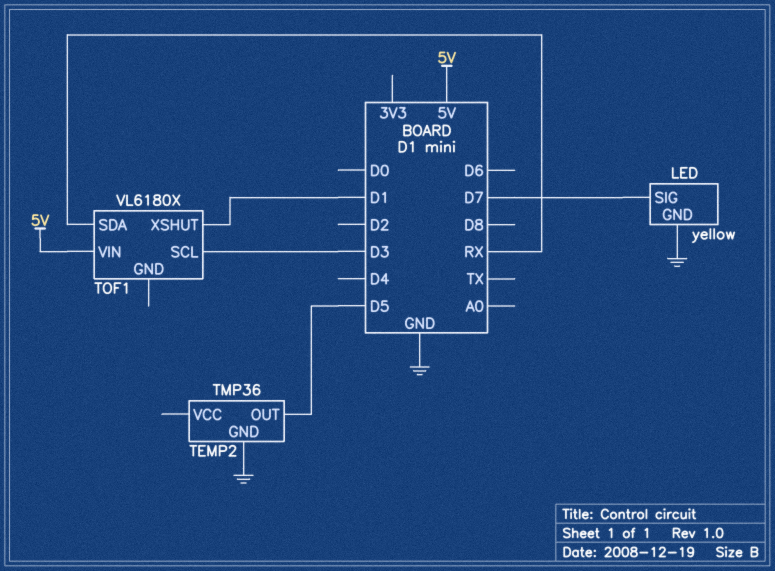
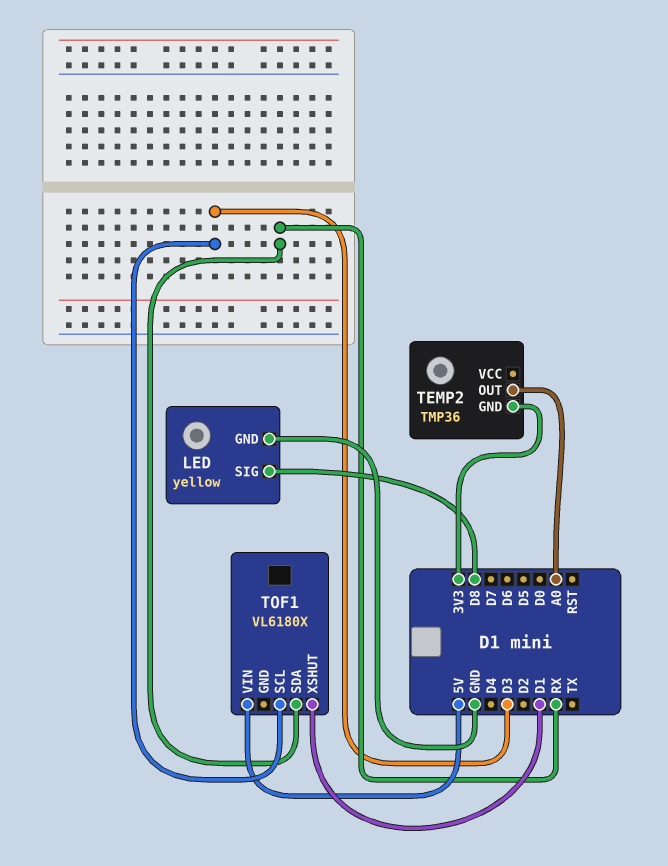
LED pin SIG: D7 -> D8
TEMP2 pin GND: GND -> 3V3
TEMP2 pin OUT: D5 -> A0

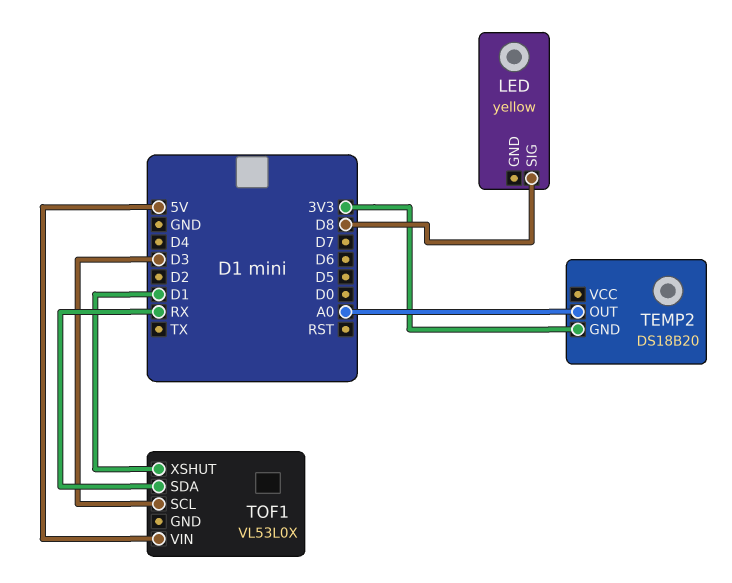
LED pin GND: GND -> none
TEMP2: TMP36 -> DS18B20
TOF1: VL6180X -> VL53L0X

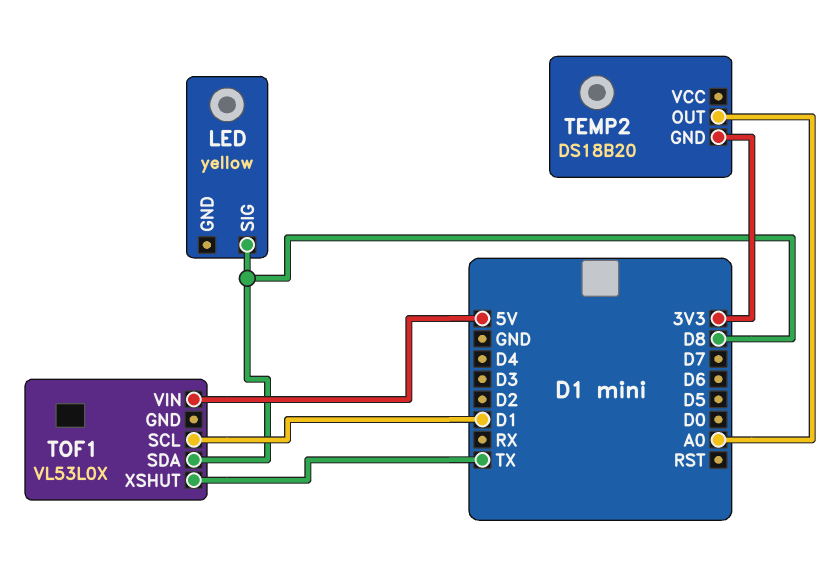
TOF1 pin SCL: D3 -> D1
TOF1 pin SDA: RX -> D8
TOF1 pin XSHUT: D1 -> TX

